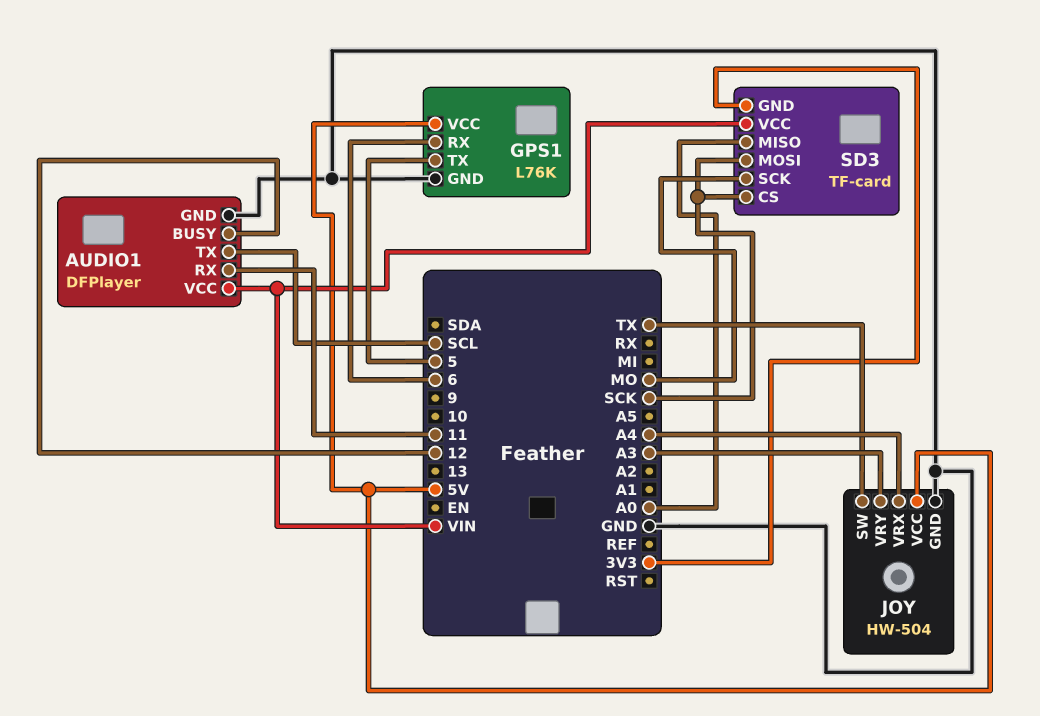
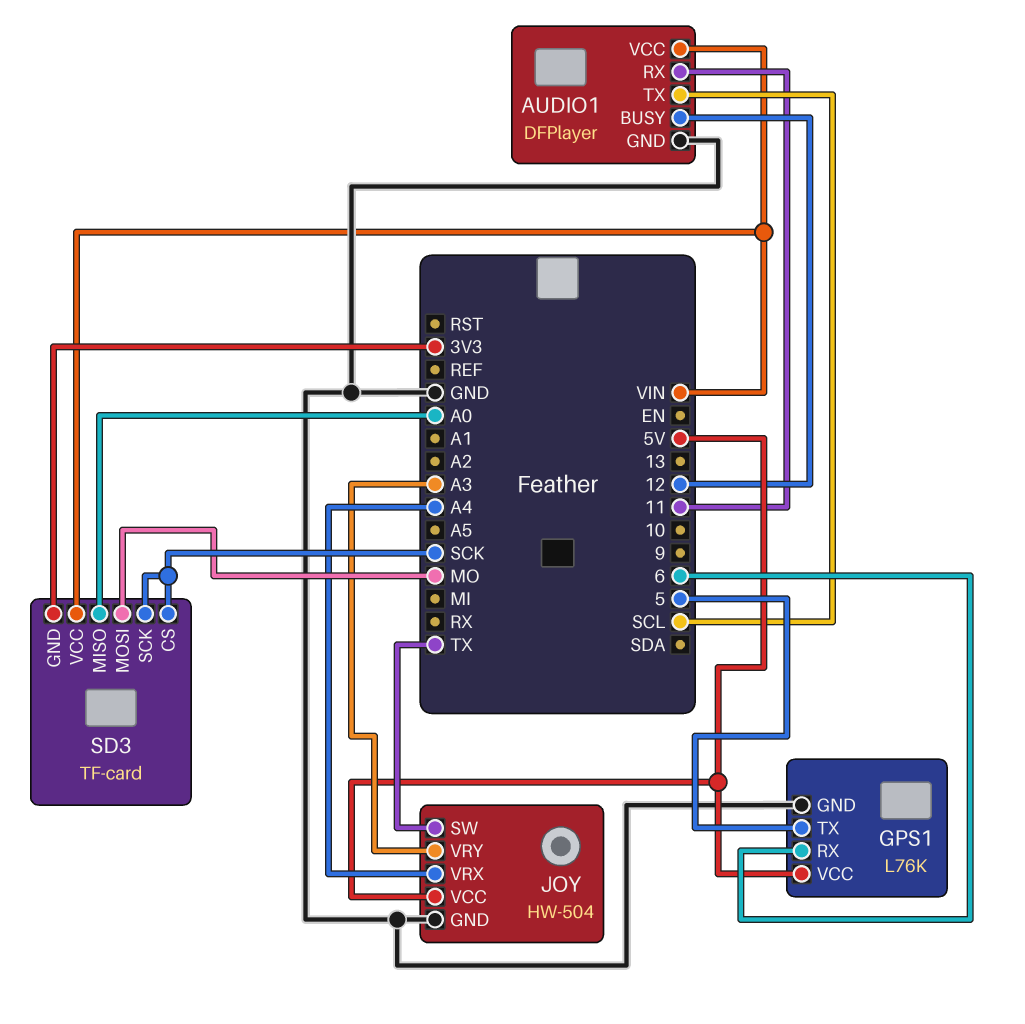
SD3 pin MOSI: SCK -> MO
SD3 pin SCK: MO -> SCK

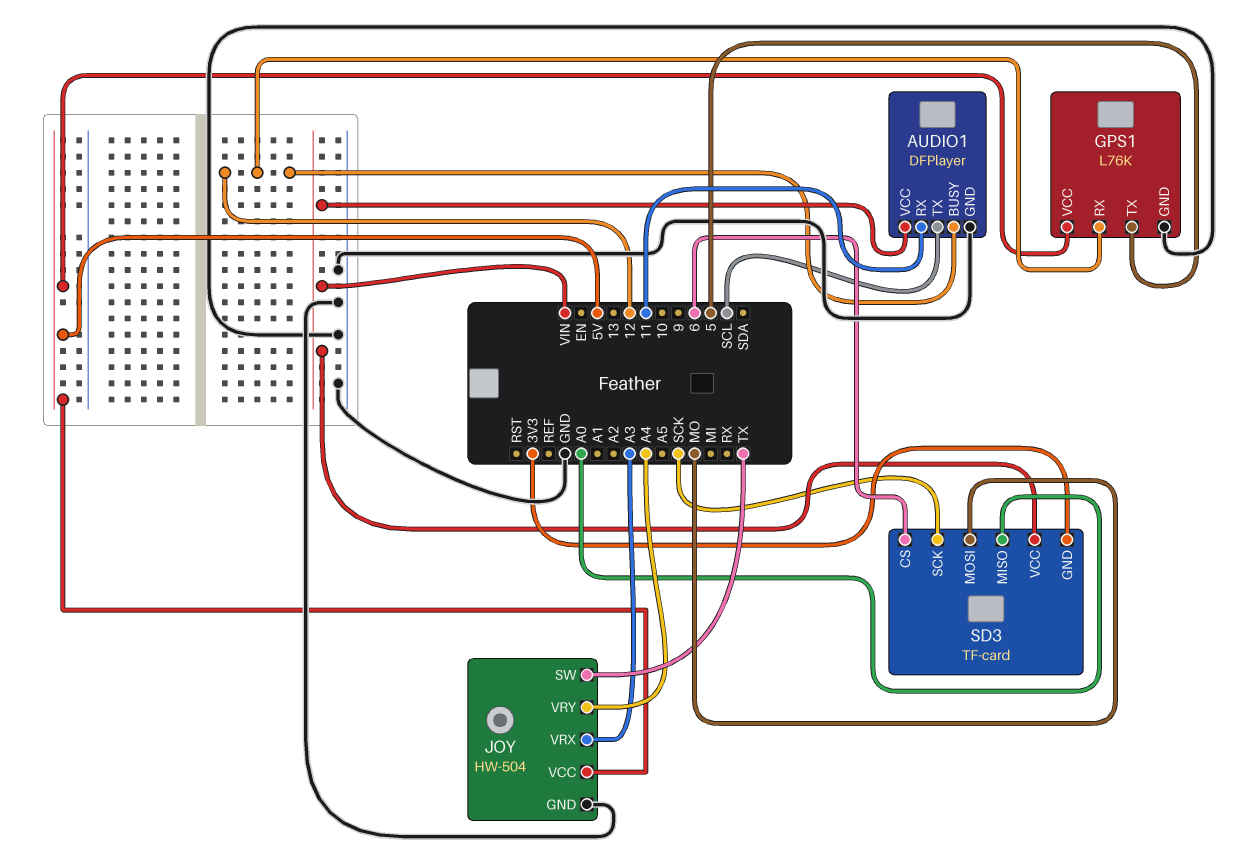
GPS1 pin RX: 6 -> 12
JOY pin VRX: A4 -> A3
JOY pin VRY: A3 -> A4
SD3 pin CS: SCK -> 6

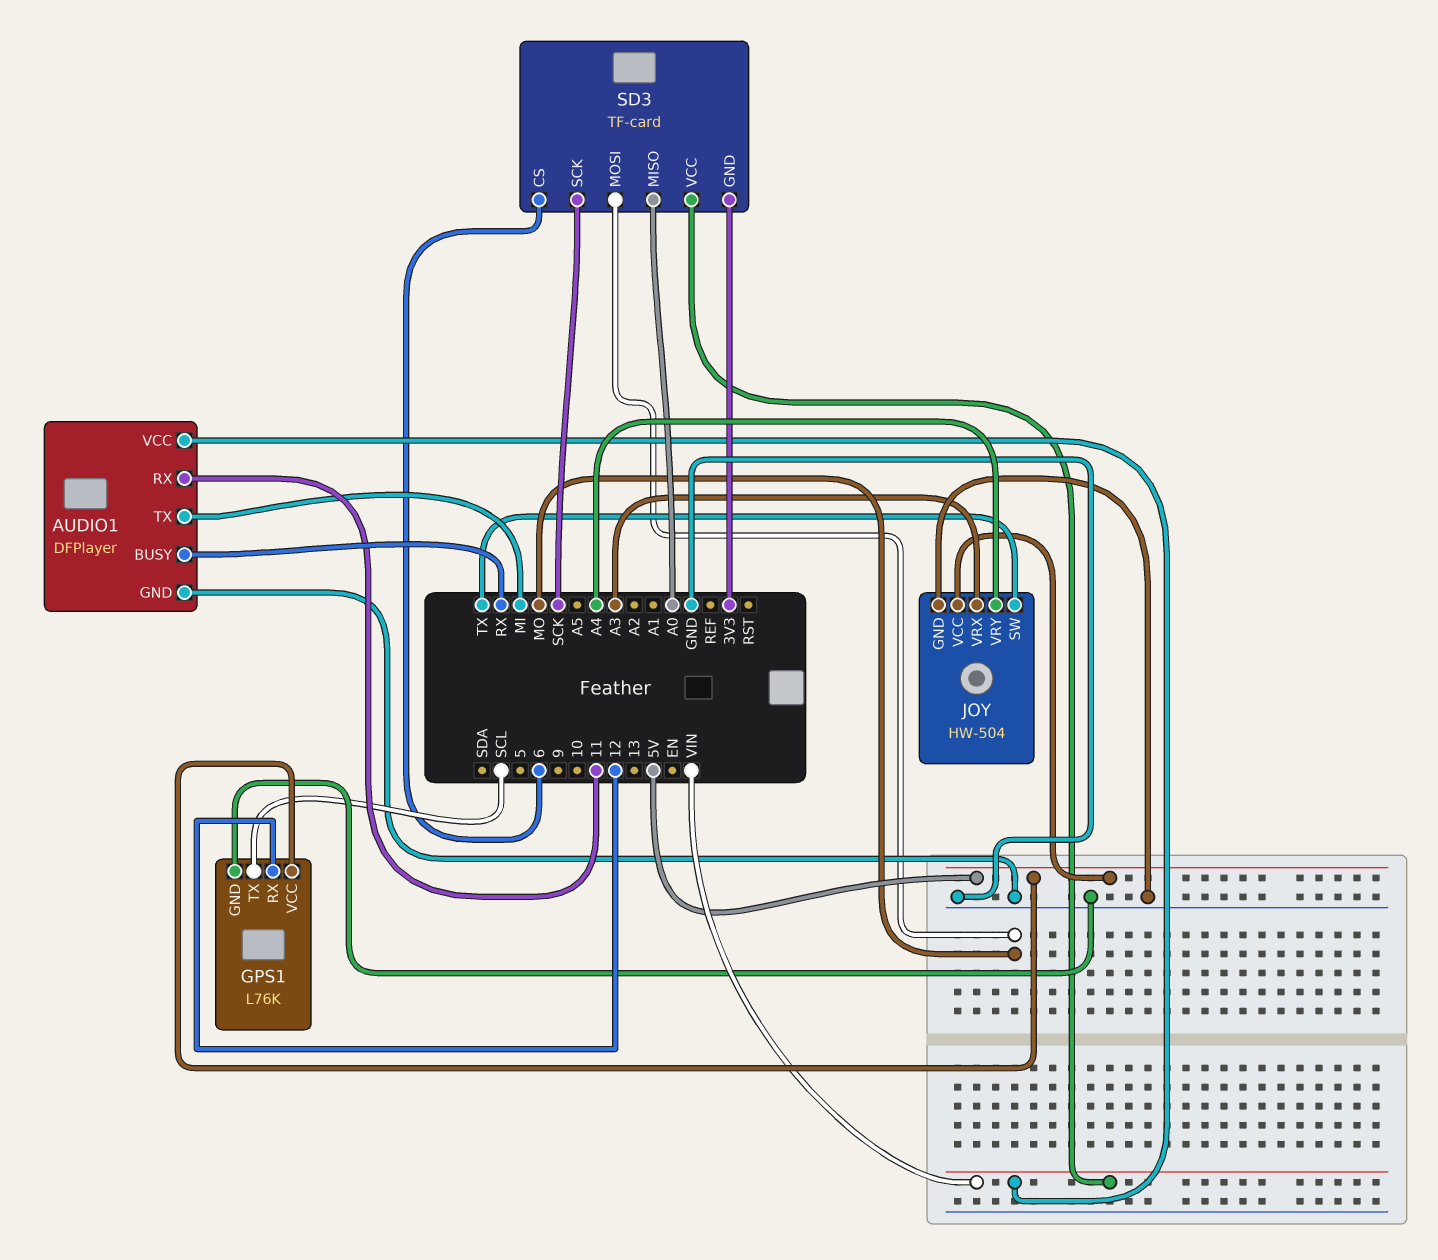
AUDIO1 pin BUSY: 12 -> RX
AUDIO1 pin TX: SCL -> MI
GPS1 pin TX: 5 -> SCL

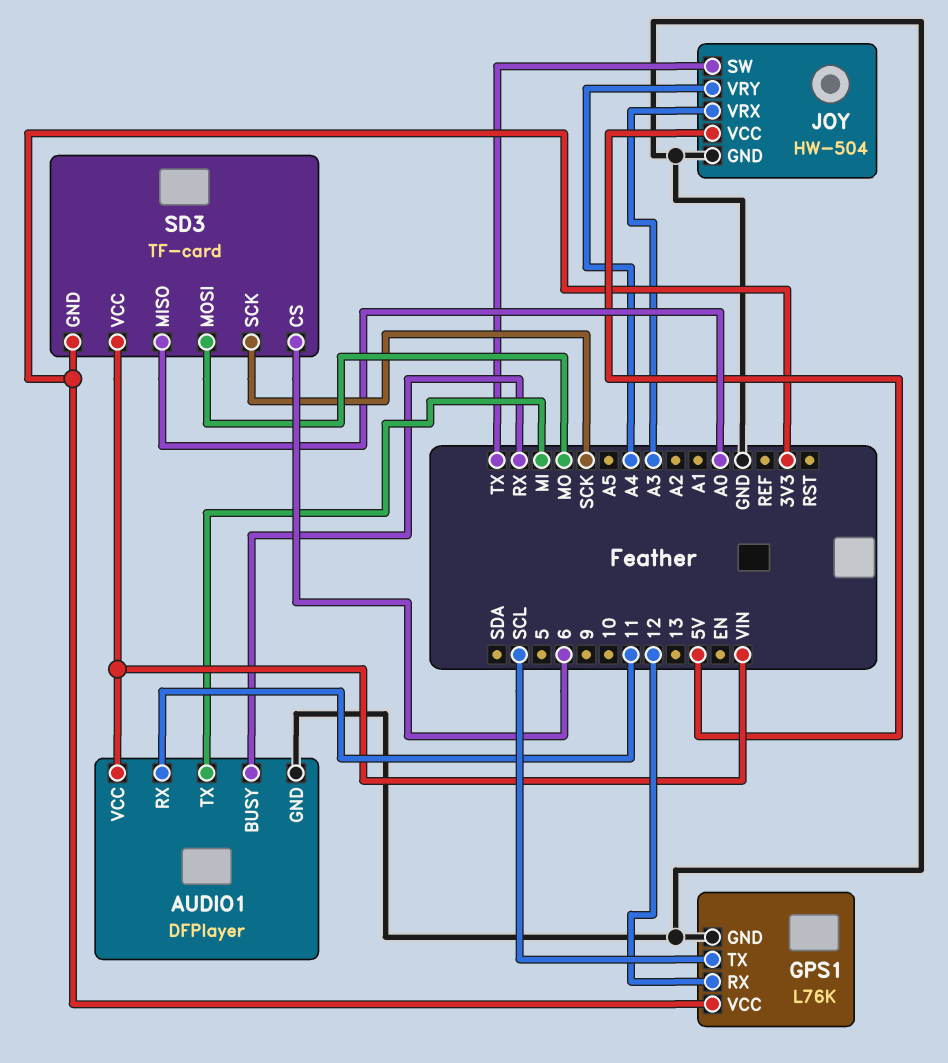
GPS1 pin VCC: 5V -> 3V3

